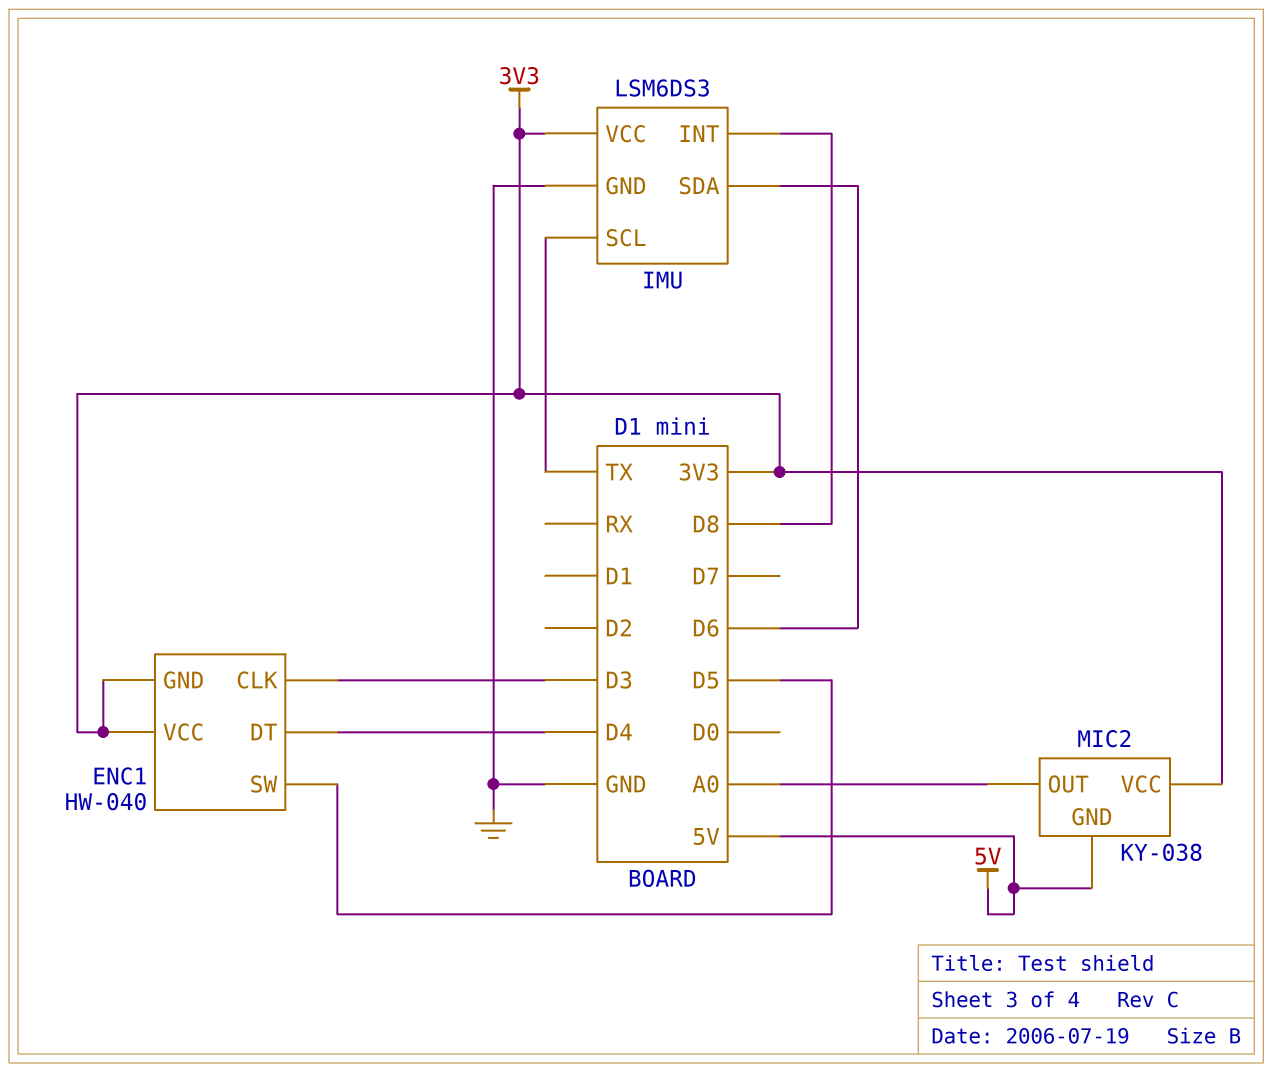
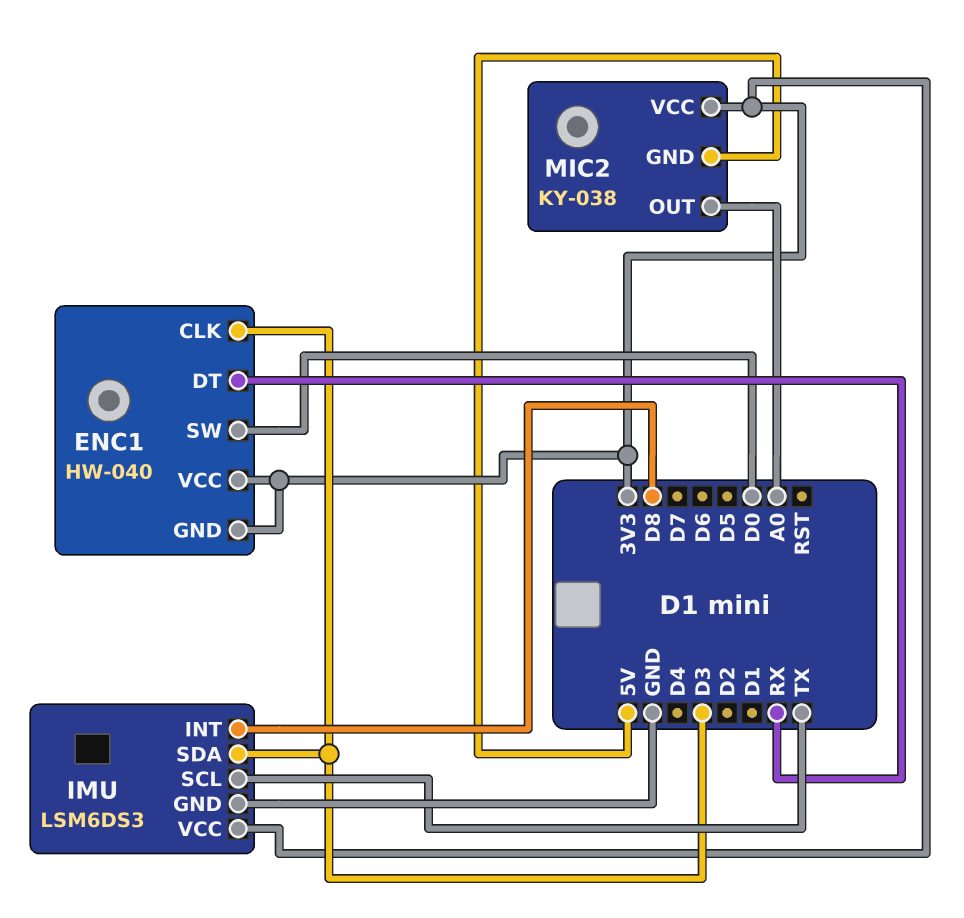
ENC1 pin DT: D4 -> RX
ENC1 pin SW: D5 -> D0
IMU pin SDA: D6 -> D3

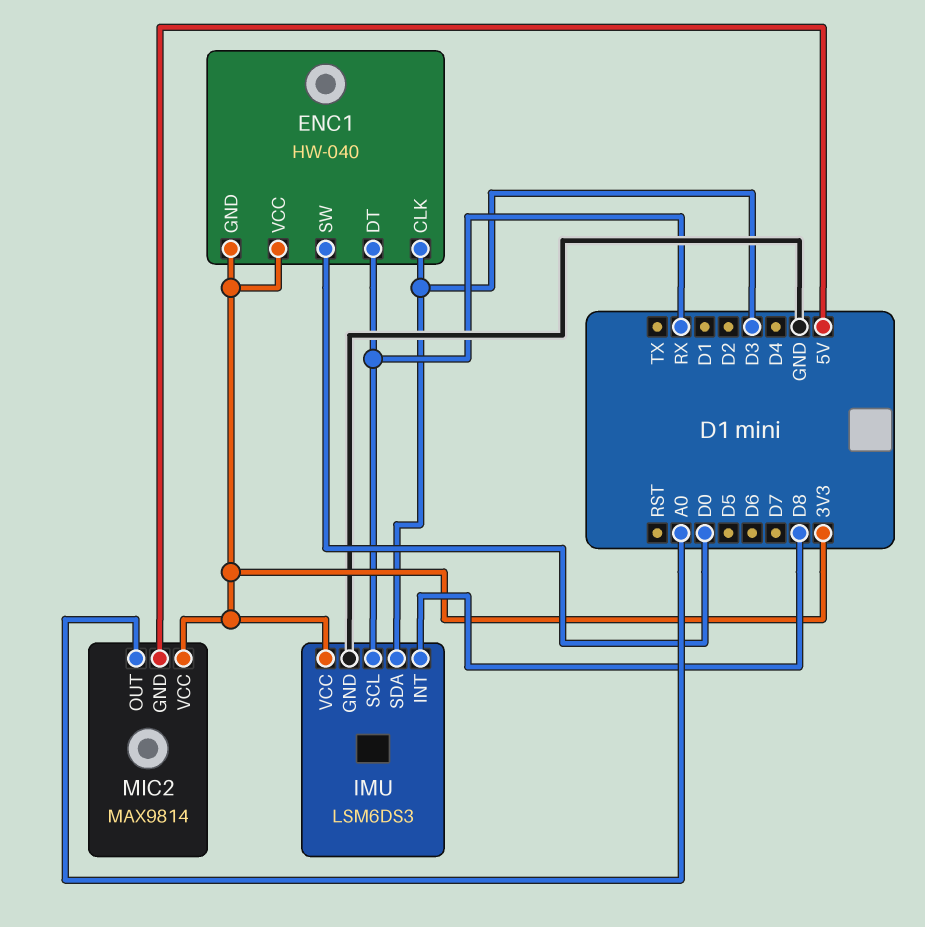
IMU pin SCL: TX -> RX
MIC2: KY-038 -> MAX9814

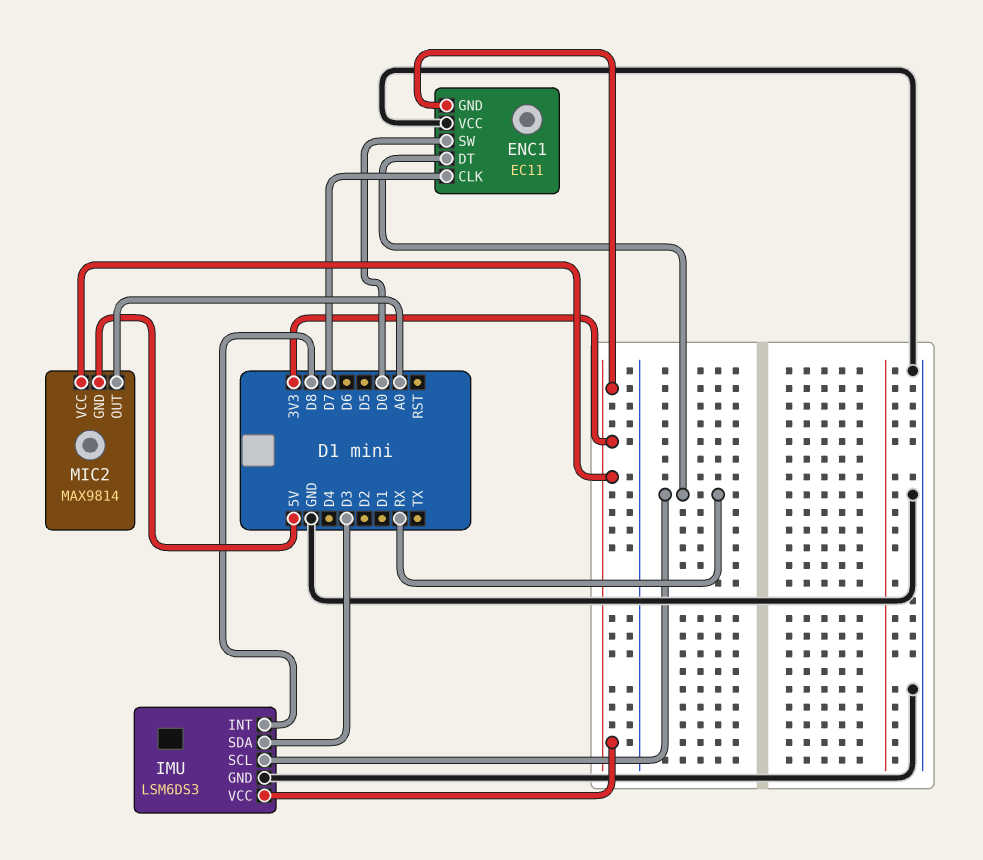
ENC1: HW-040 -> EC11
ENC1 pin CLK: D3 -> D7
ENC1 pin VCC: 3V3 -> GND

